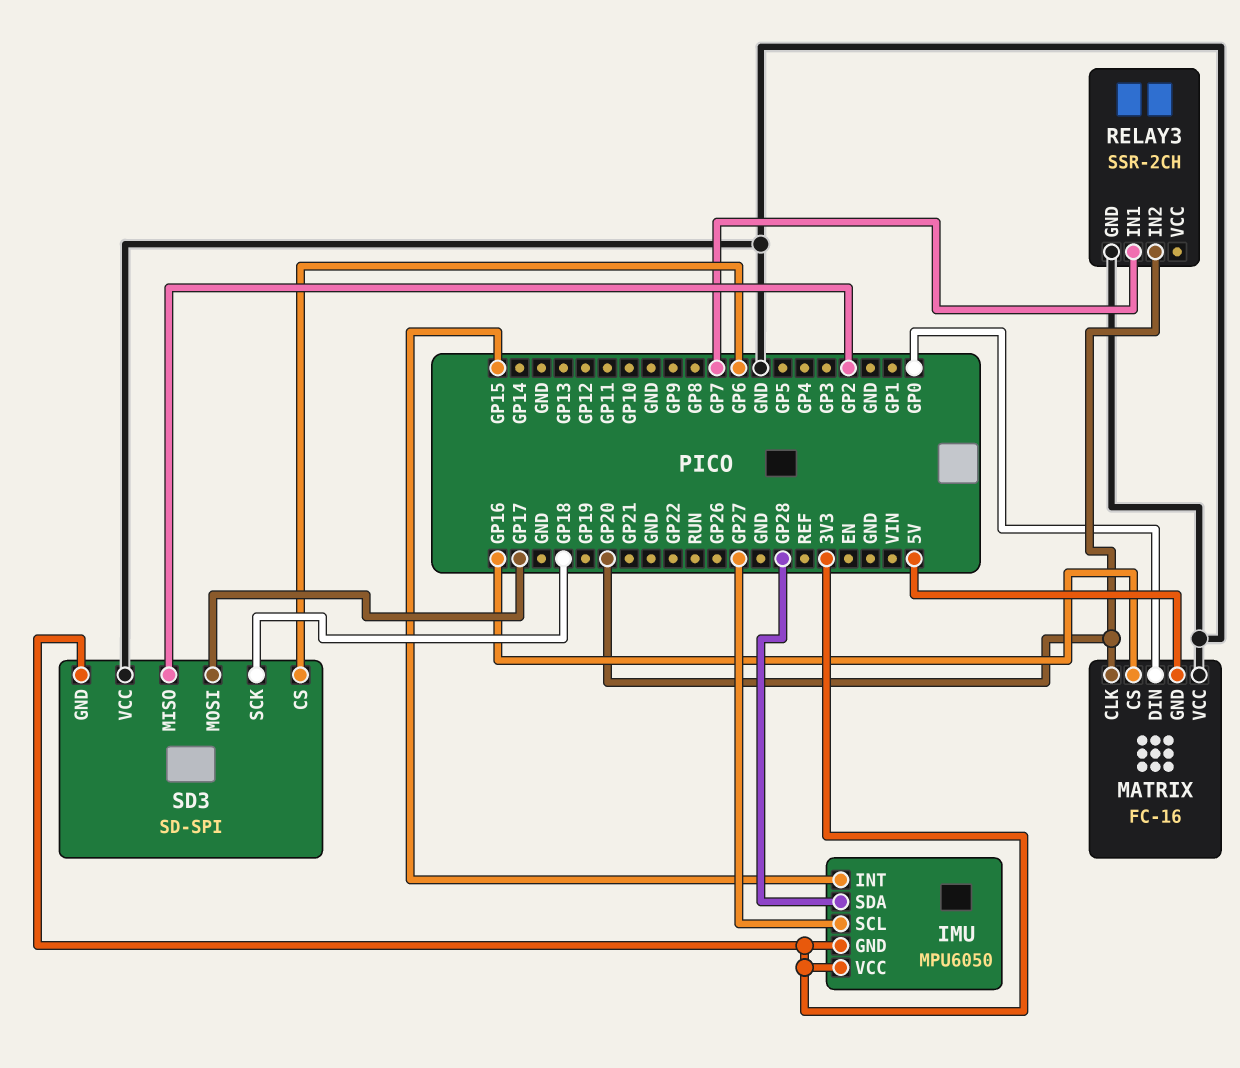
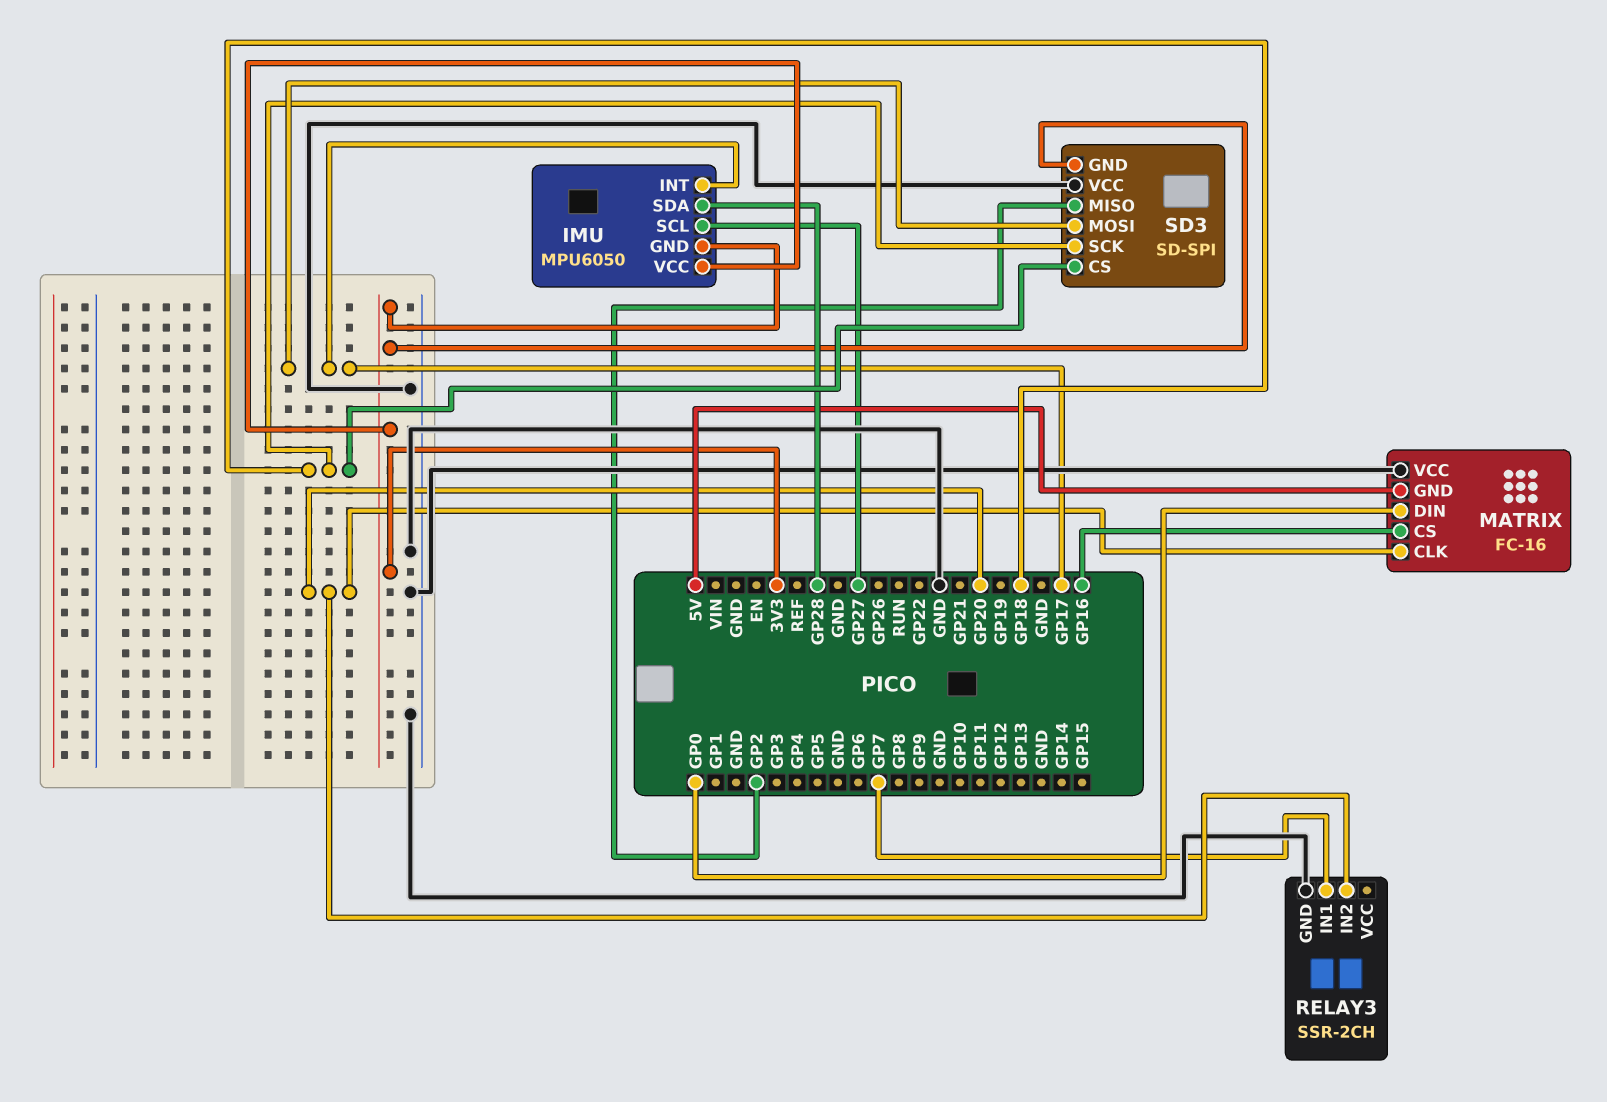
IMU pin INT: GP15 -> GP17
SD3 pin CS: GP6 -> GP18

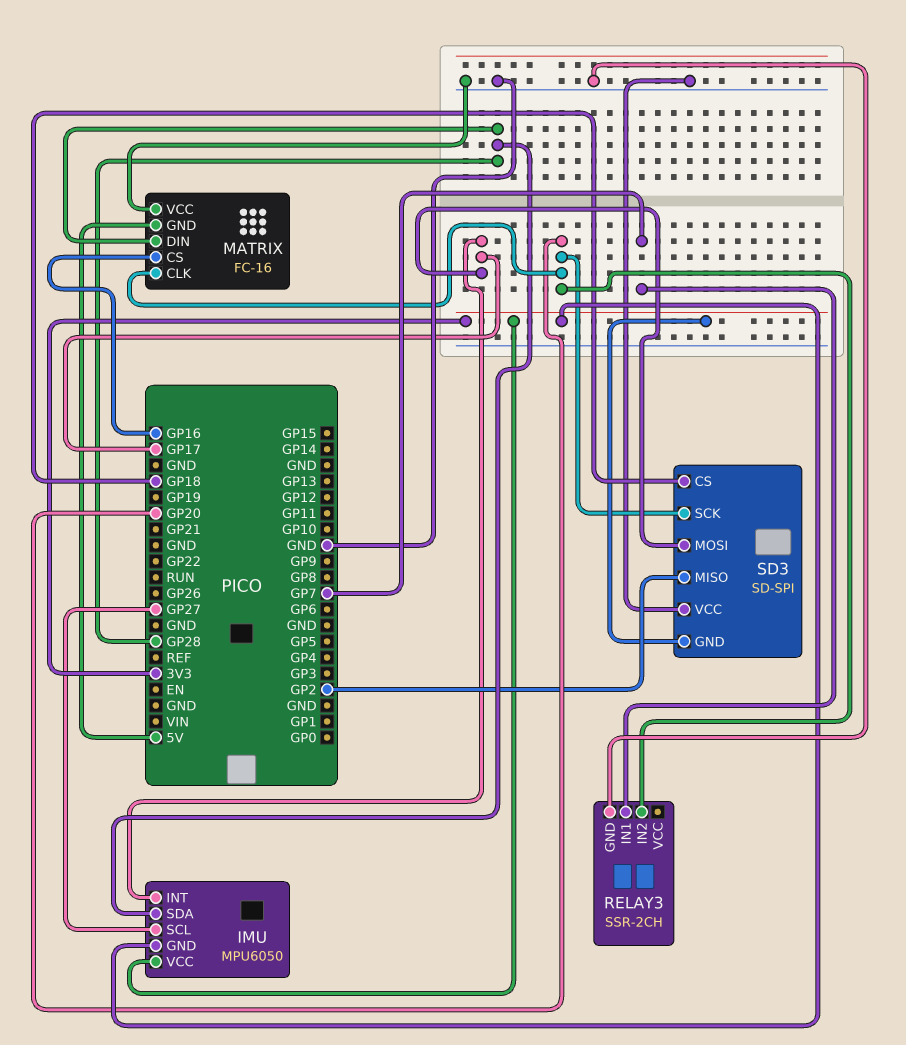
MATRIX pin DIN: GP0 -> GP28
SD3 pin SCK: GP18 -> GP20

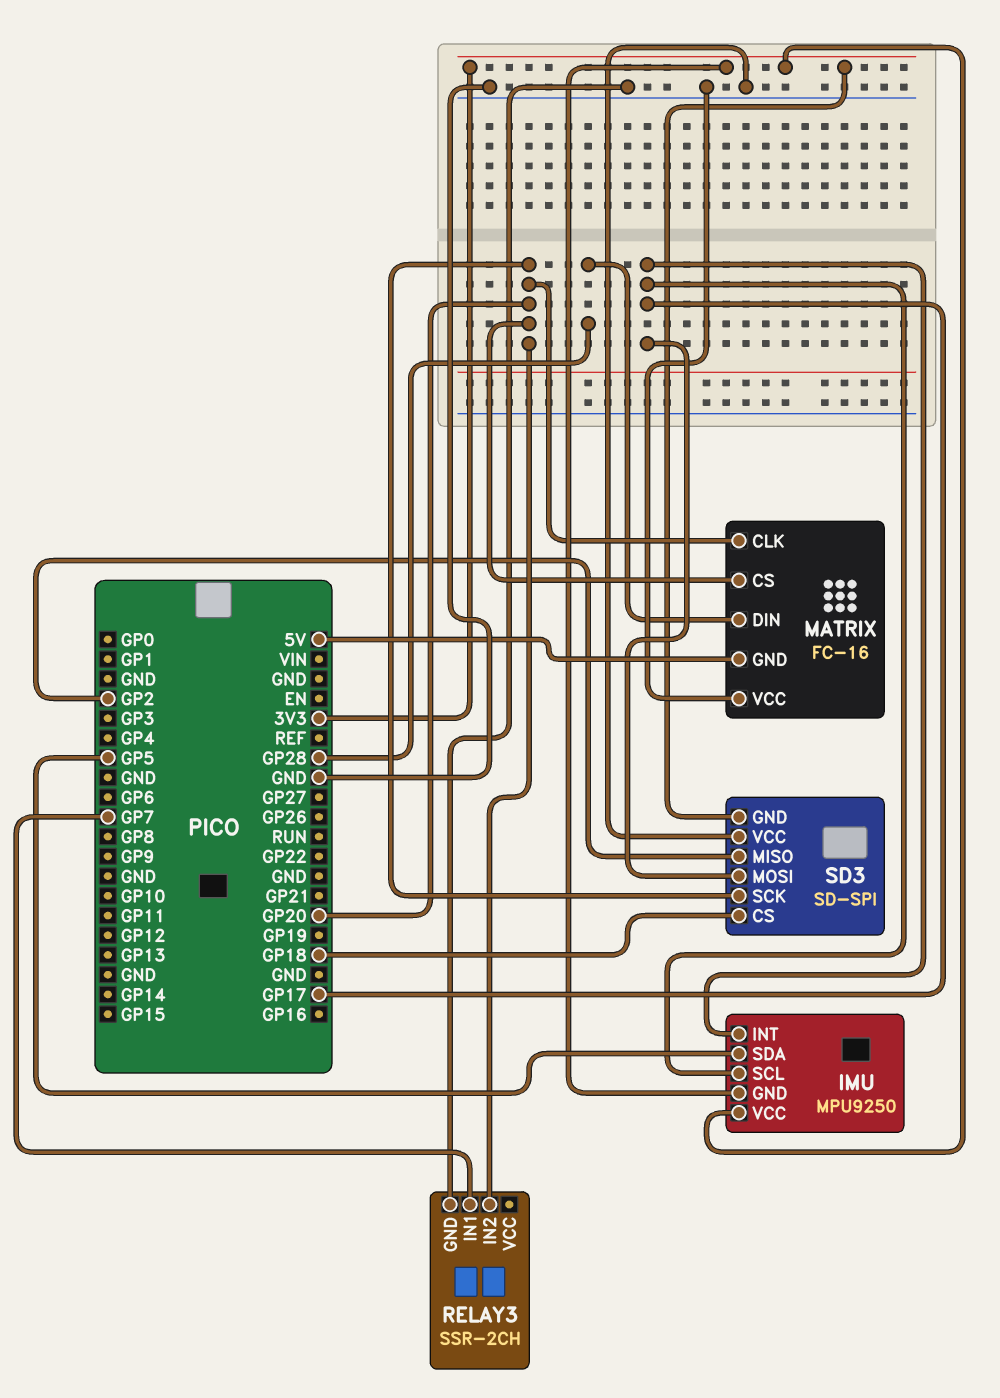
IMU: MPU6050 -> MPU9250
IMU pin SCL: GP27 -> GP17
IMU pin SDA: GP28 -> GP5
MATRIX pin CS: GP16 -> GP20

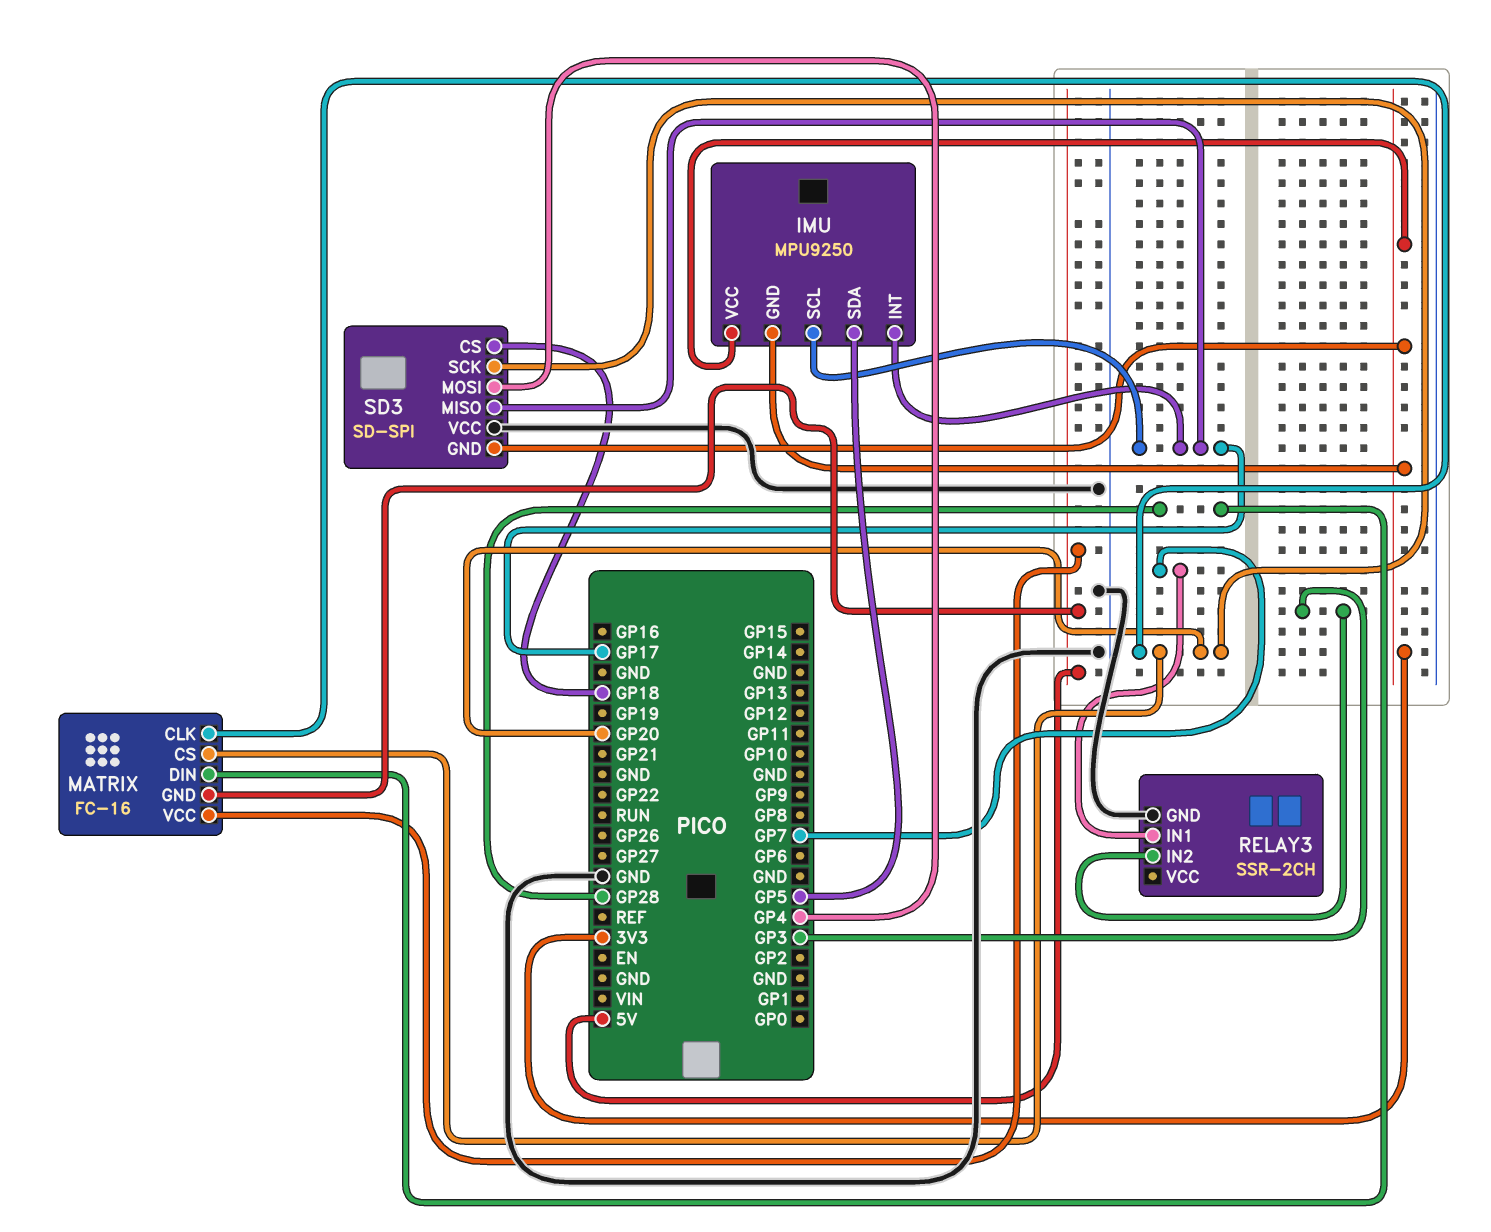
MATRIX pin VCC: GND -> 5V
RELAY3 pin IN2: GP20 -> GP3
SD3 pin MISO: GP2 -> GP17
SD3 pin MOSI: GP17 -> GP4

